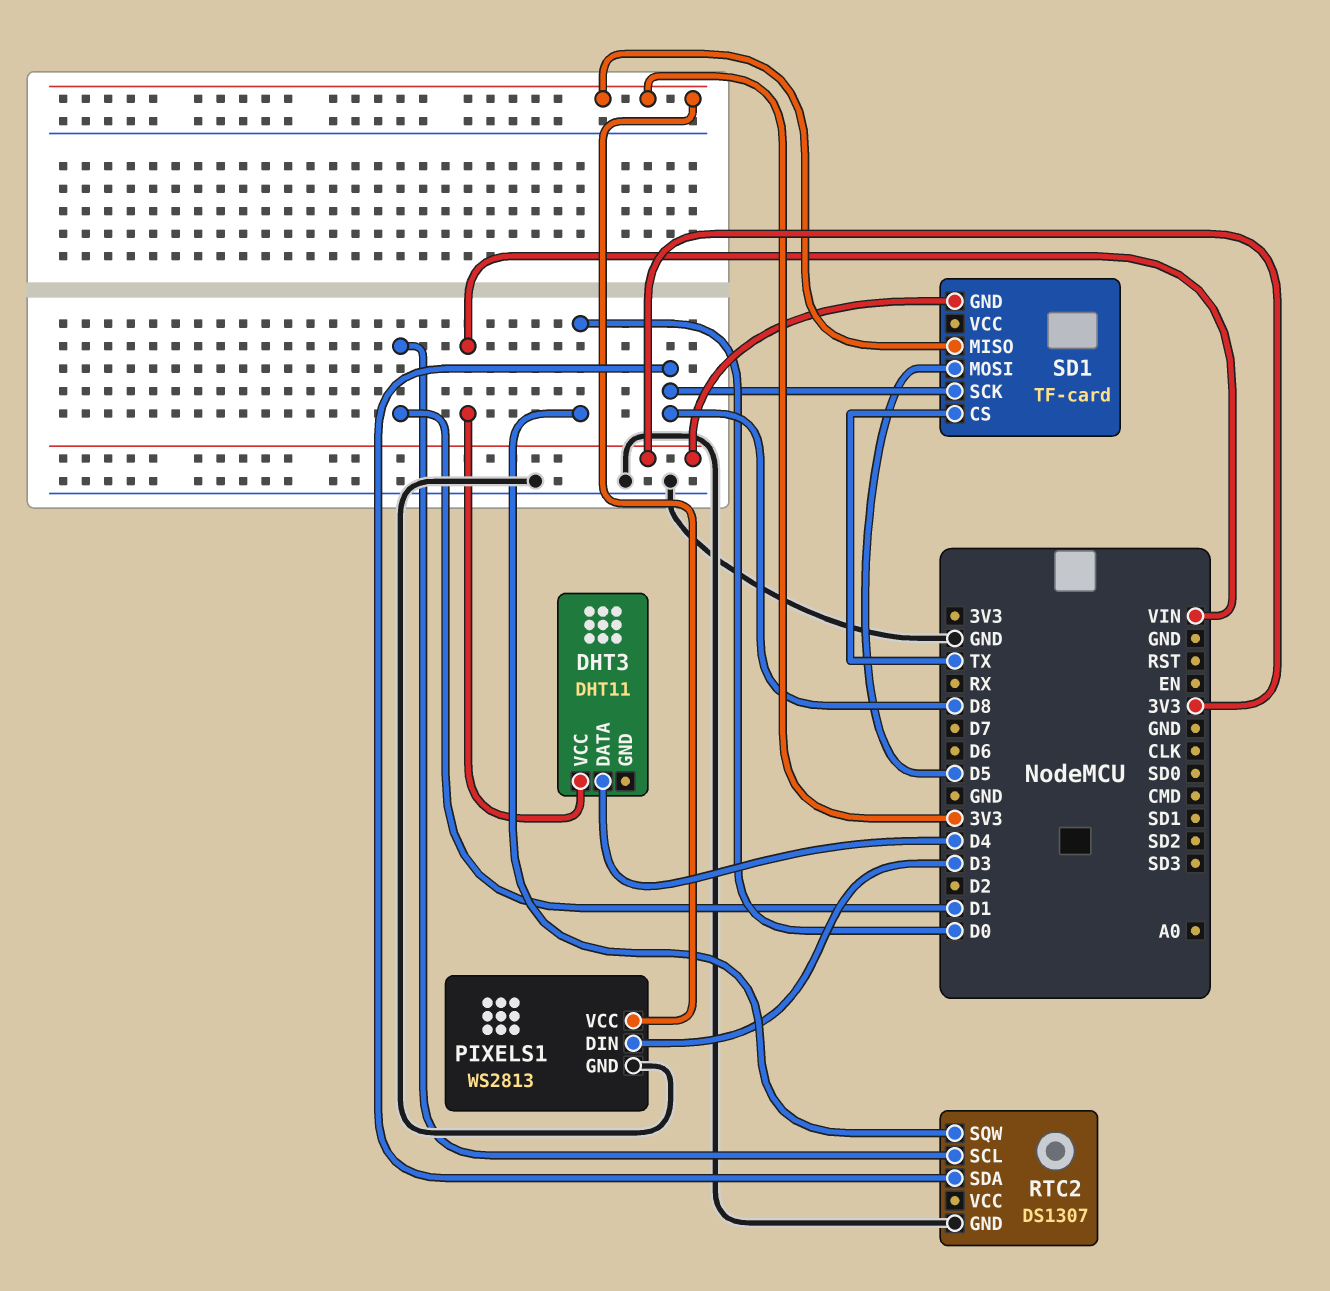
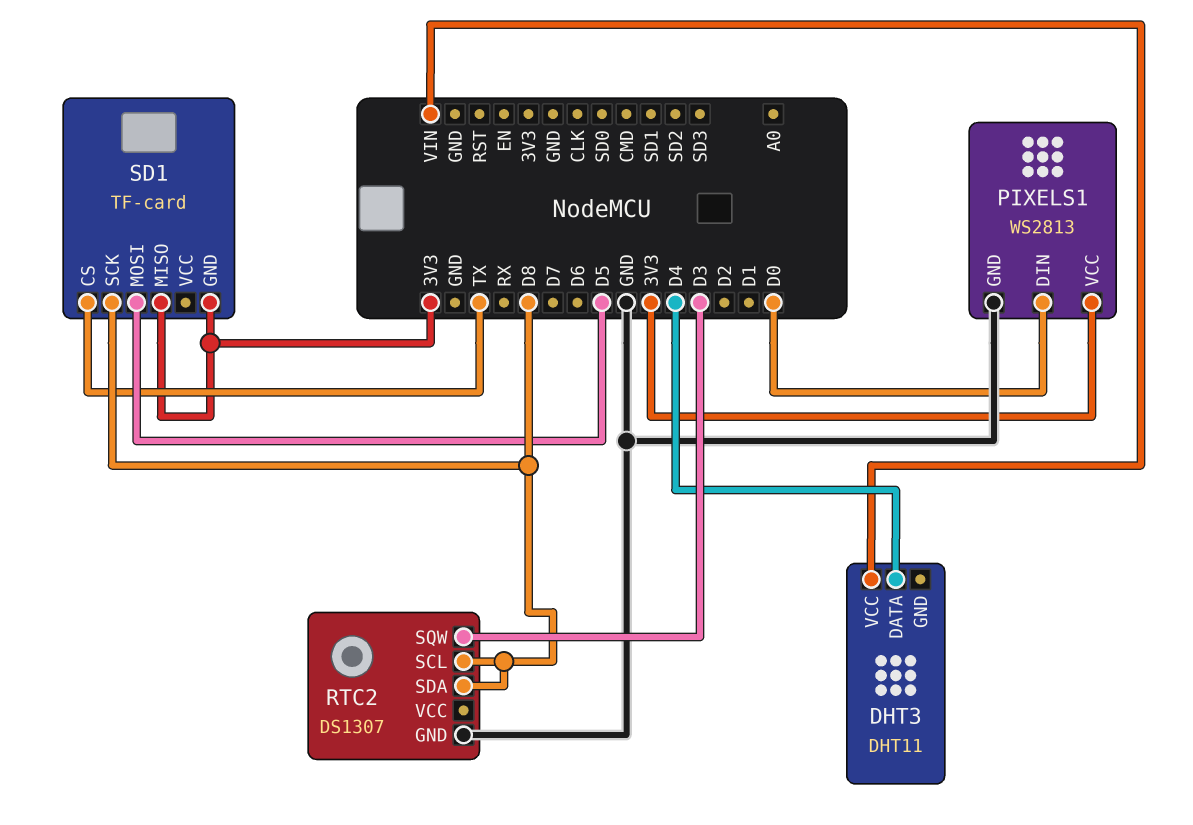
PIXELS1 pin DIN: D3 -> D0
RTC2 pin SCL: D1 -> D8
RTC2 pin SQW: D0 -> D3

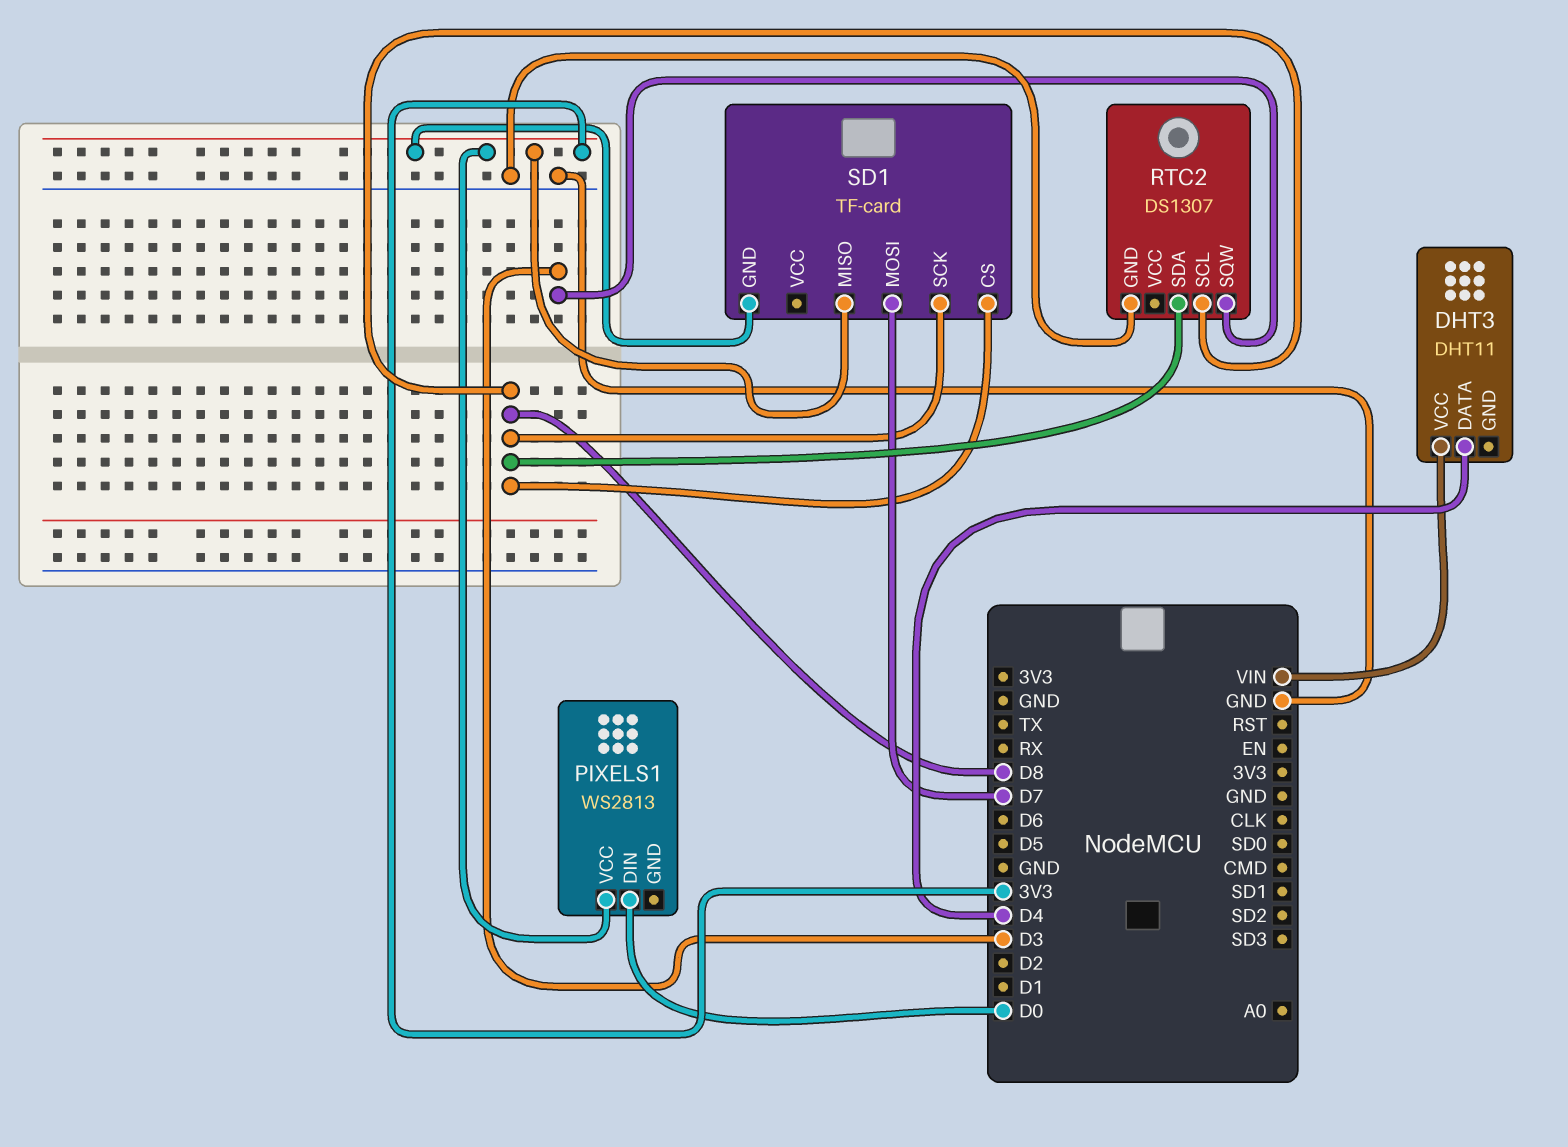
PIXELS1 pin GND: GND -> none
SD1 pin CS: TX -> D8
SD1 pin MOSI: D5 -> D7

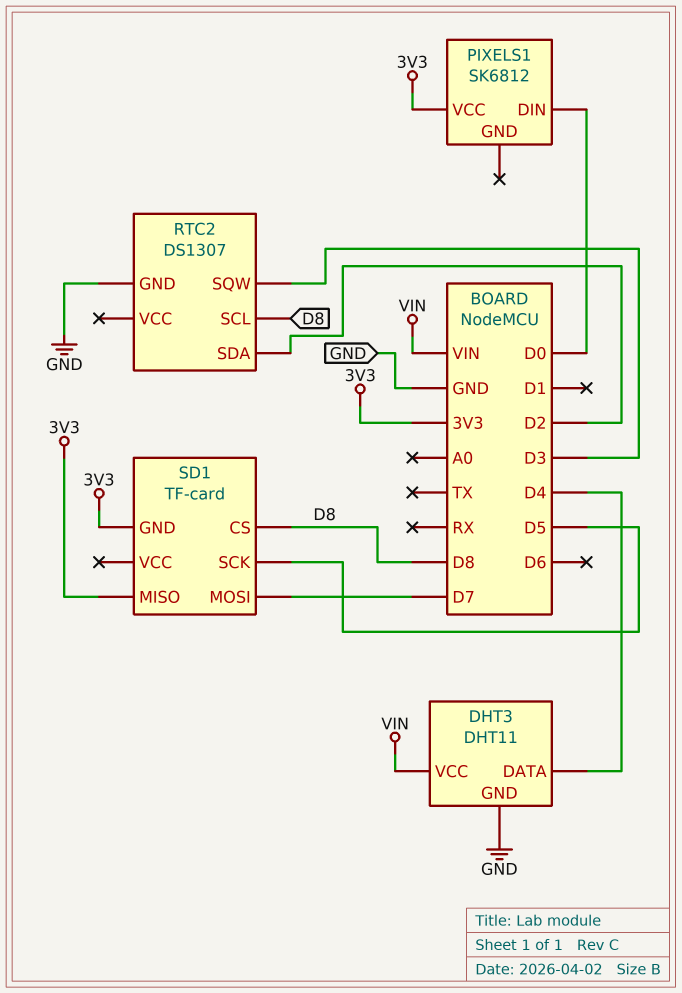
DHT3 pin GND: none -> GND
PIXELS1: WS2813 -> SK6812
RTC2 pin SDA: D8 -> D2
SD1 pin SCK: D8 -> D5

